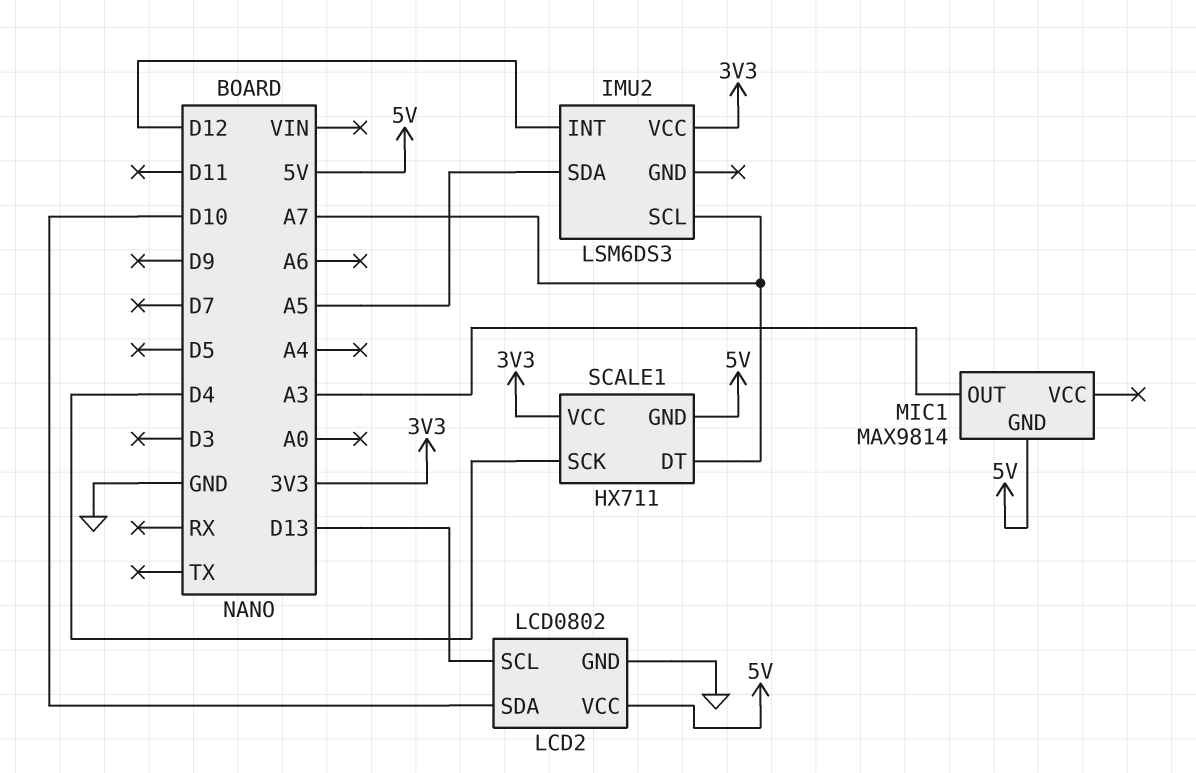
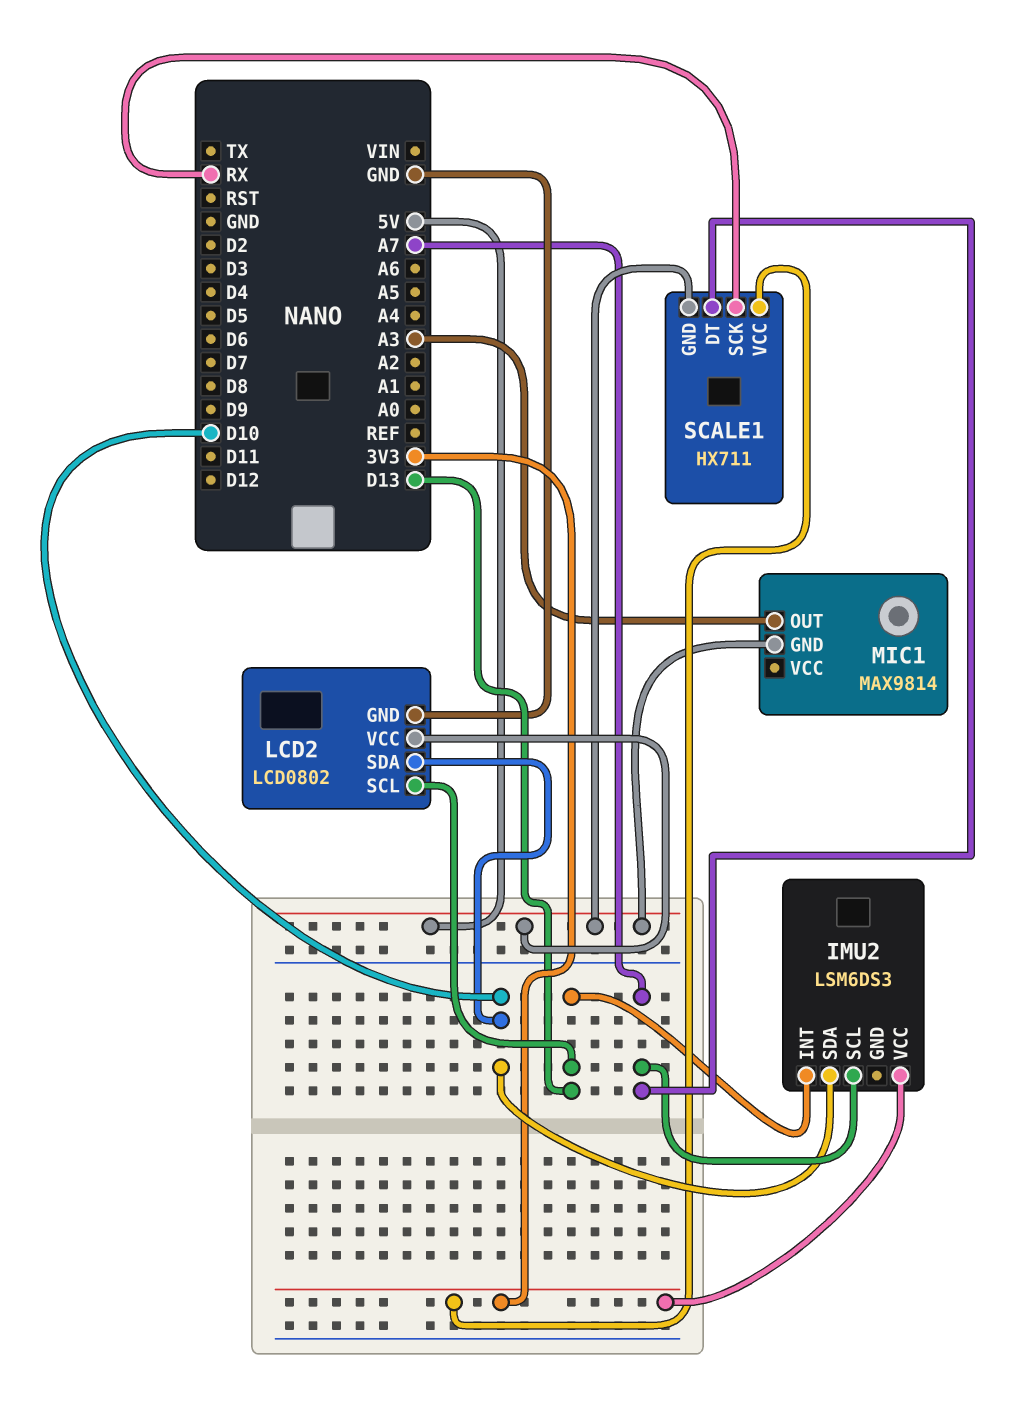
IMU2 pin INT: D12 -> D13
IMU2 pin SDA: A5 -> D10
SCALE1 pin SCK: D4 -> RX

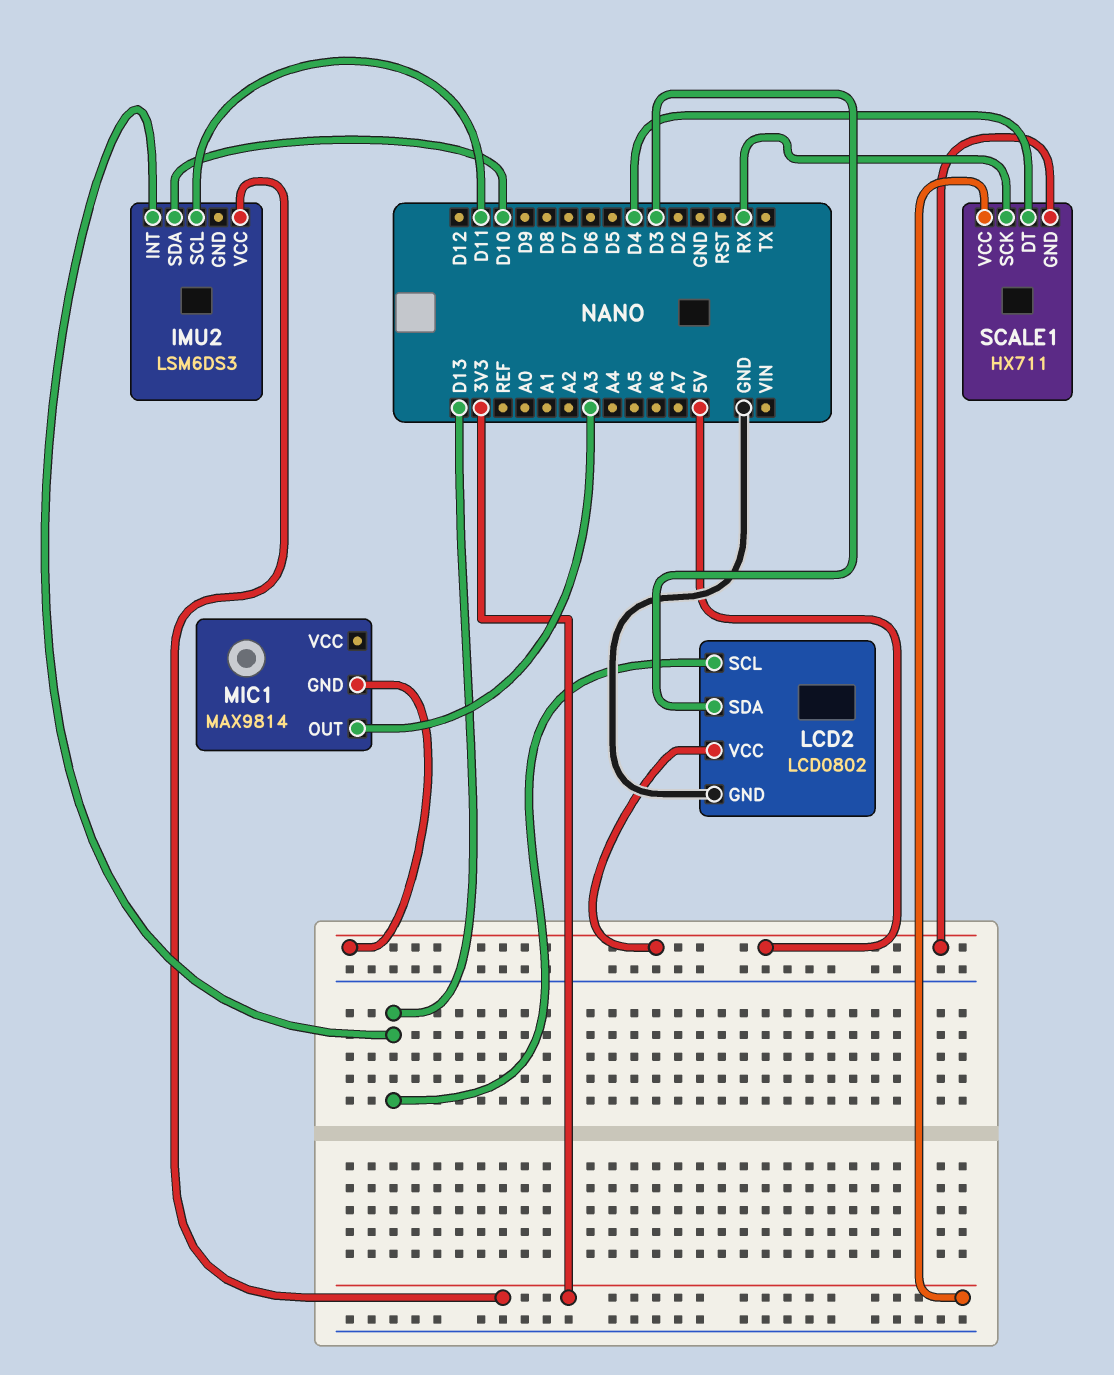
IMU2 pin SCL: A7 -> D11
LCD2 pin SDA: D10 -> D3
SCALE1 pin DT: A7 -> D4

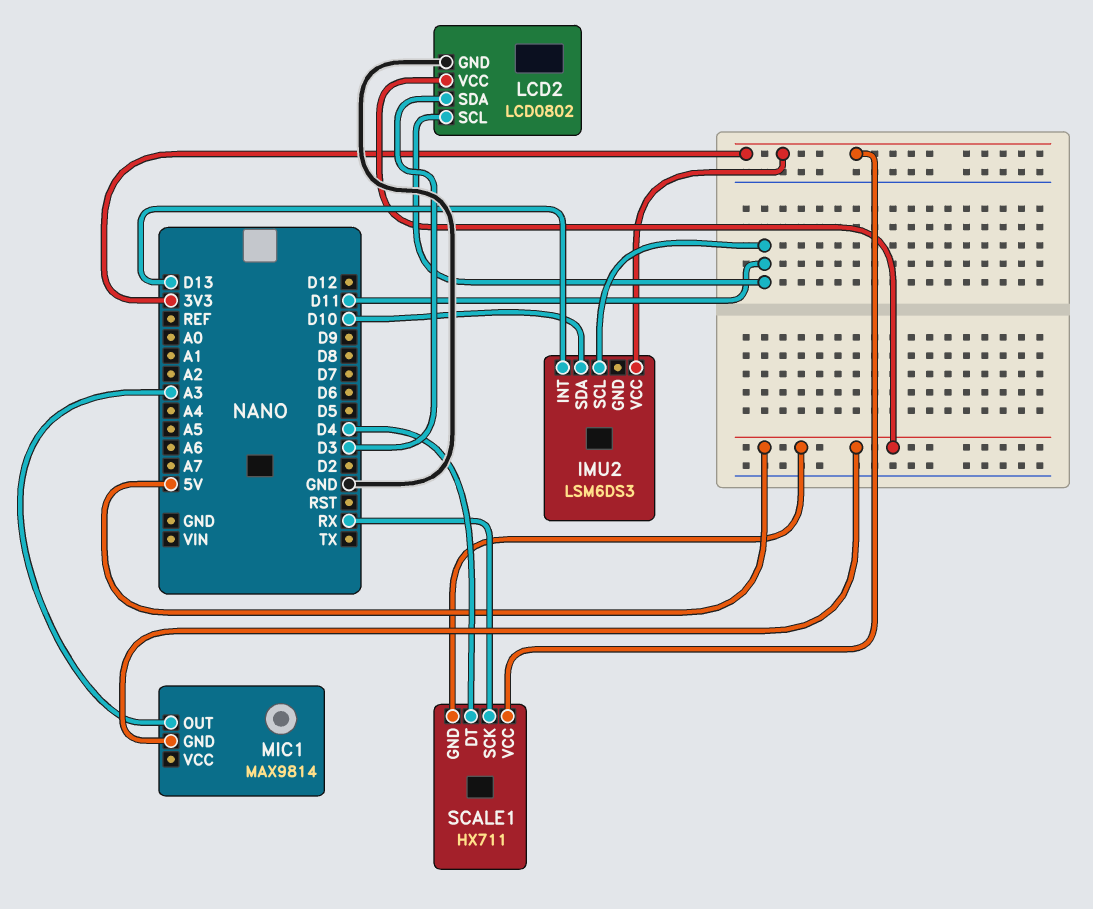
LCD2 pin SCL: D13 -> D11

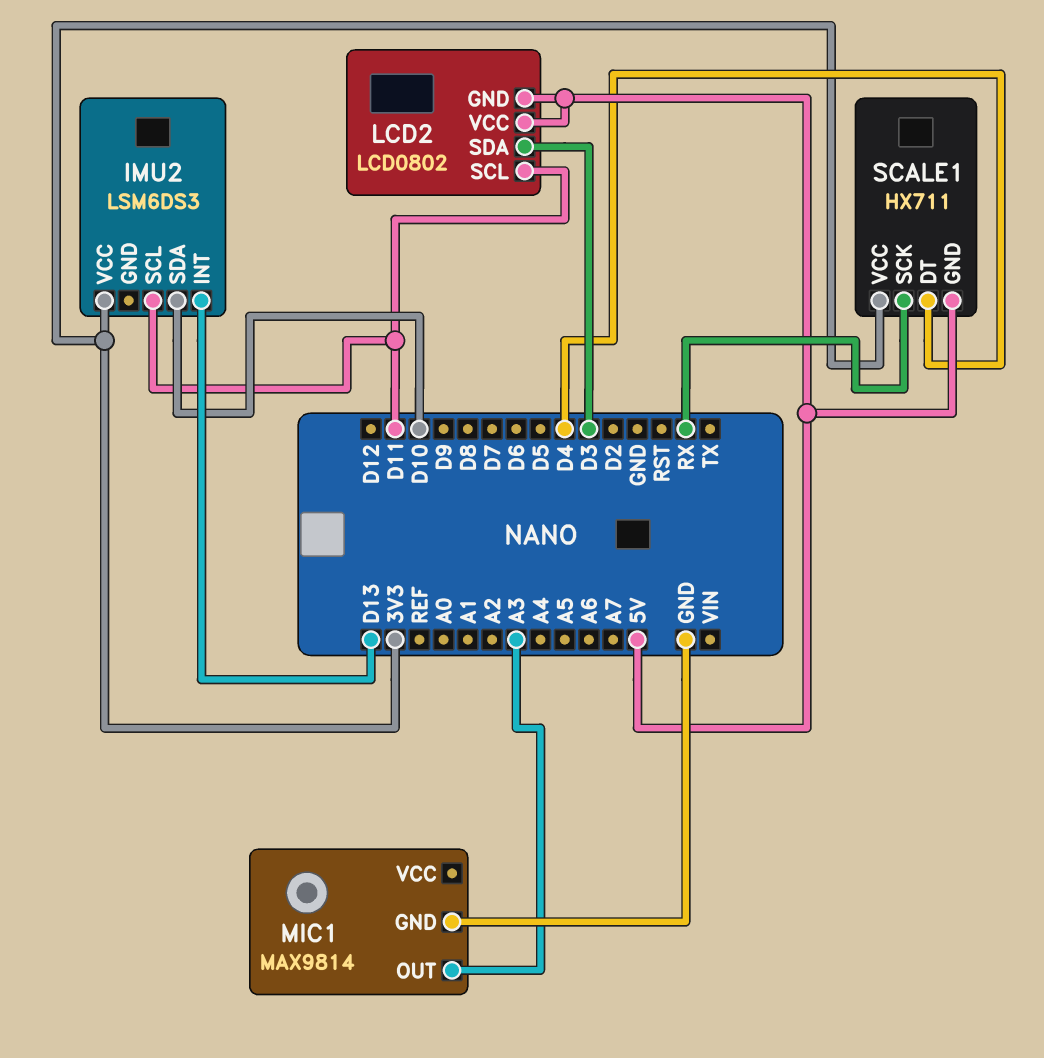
LCD2 pin GND: GND -> 5V
MIC1 pin GND: 5V -> GND

